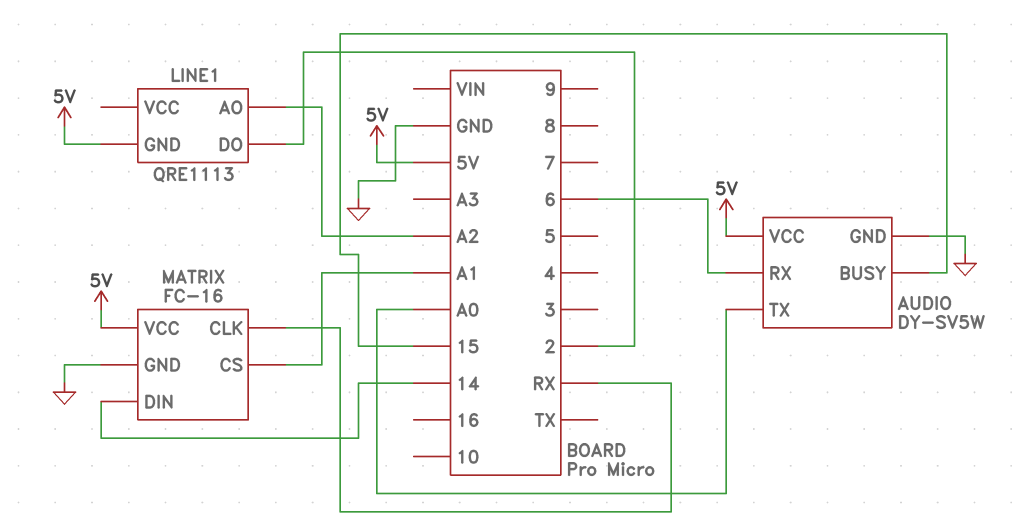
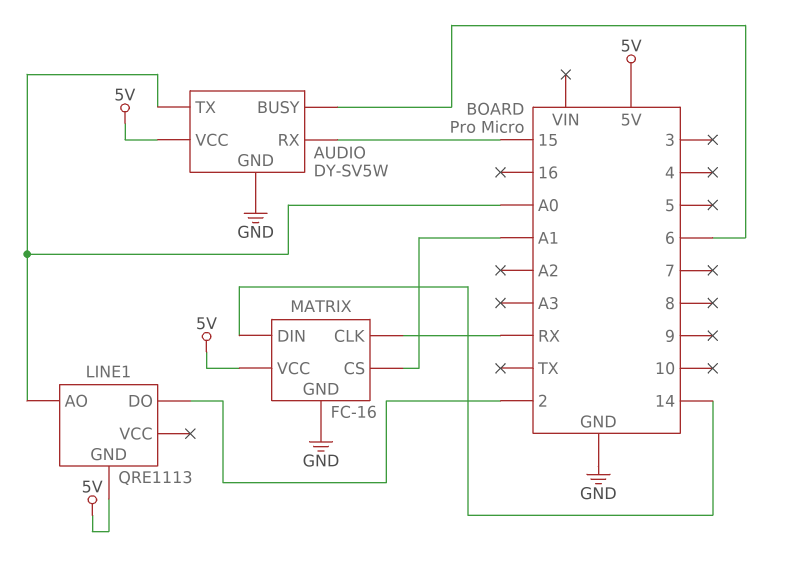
AUDIO pin BUSY: 15 -> 6
AUDIO pin RX: 6 -> 15
LINE1 pin AO: A2 -> A0

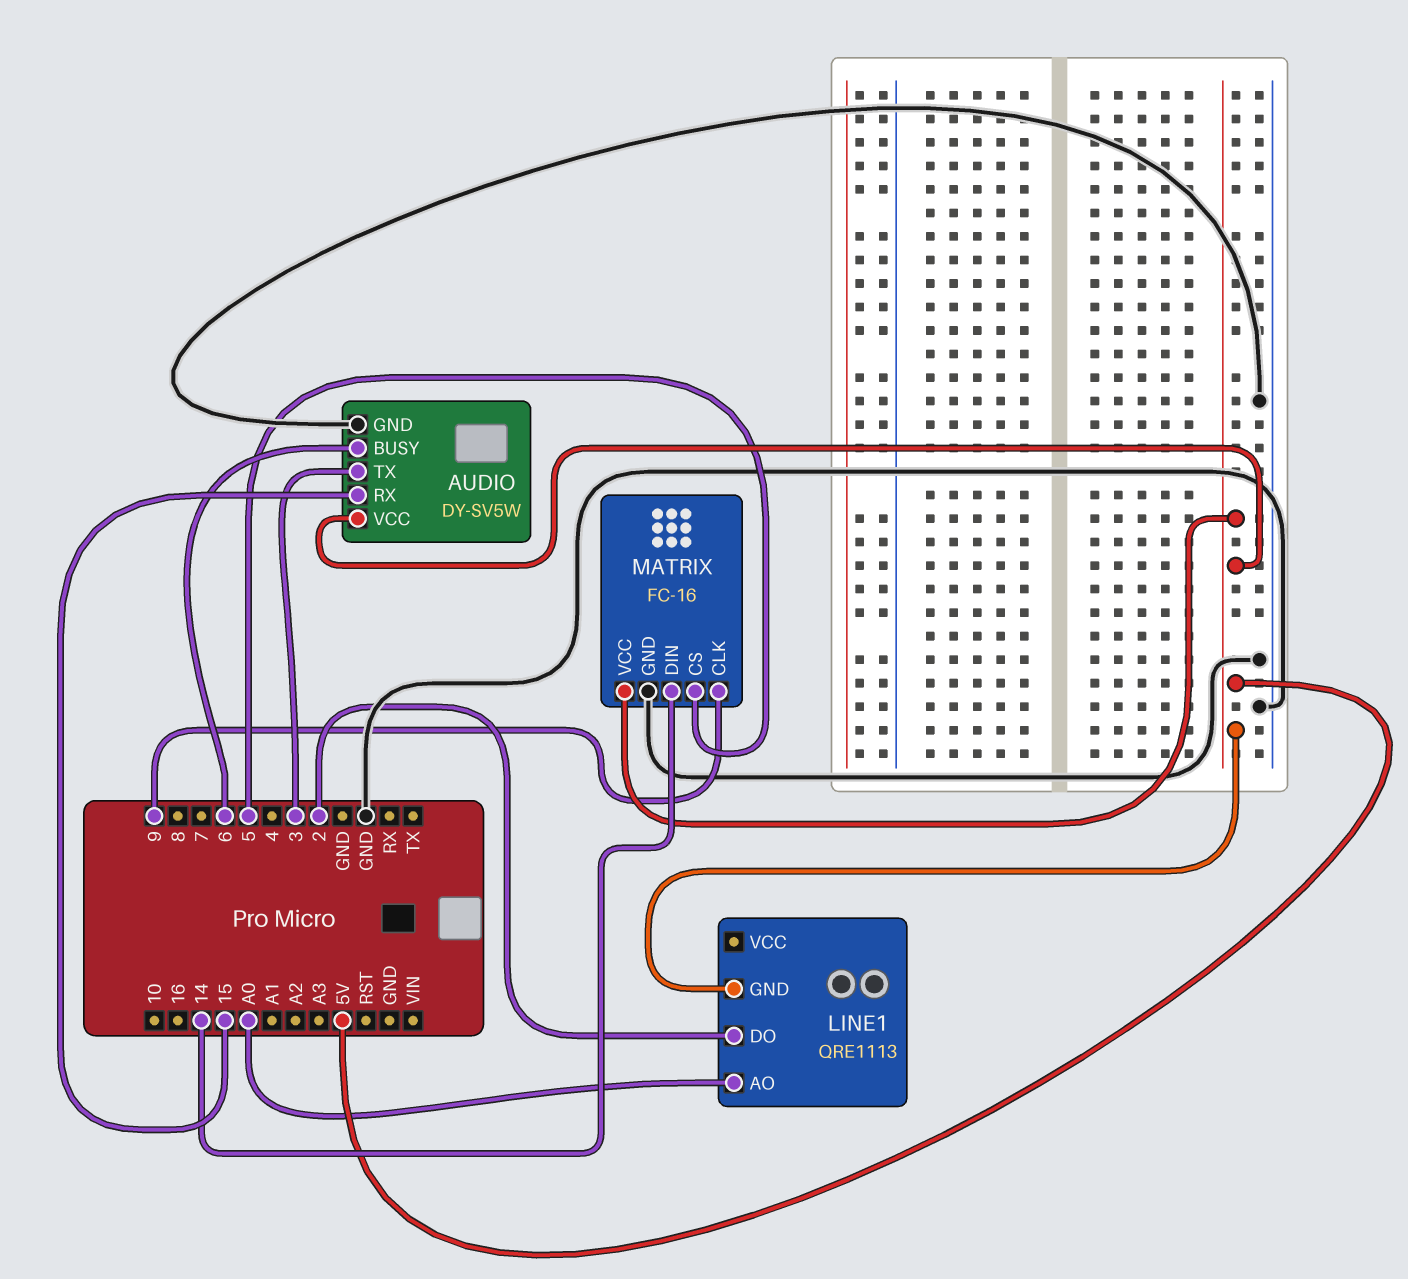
AUDIO pin TX: A0 -> 3
MATRIX pin CLK: RX -> 9
MATRIX pin CS: A1 -> 5

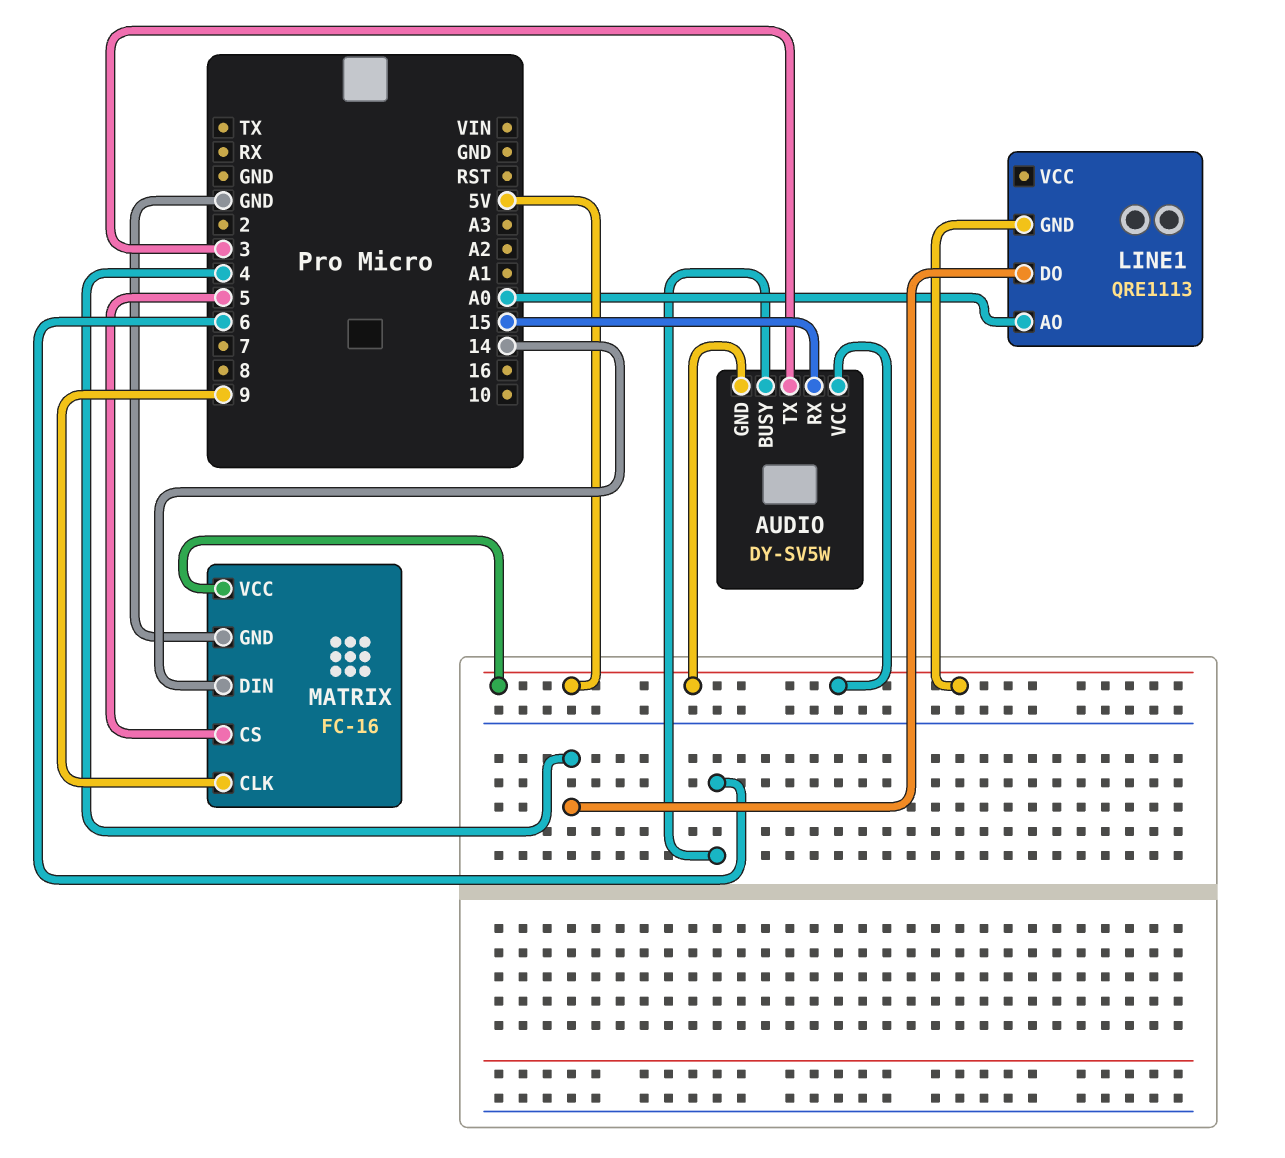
AUDIO pin GND: GND -> 5V
LINE1 pin DO: 2 -> 4

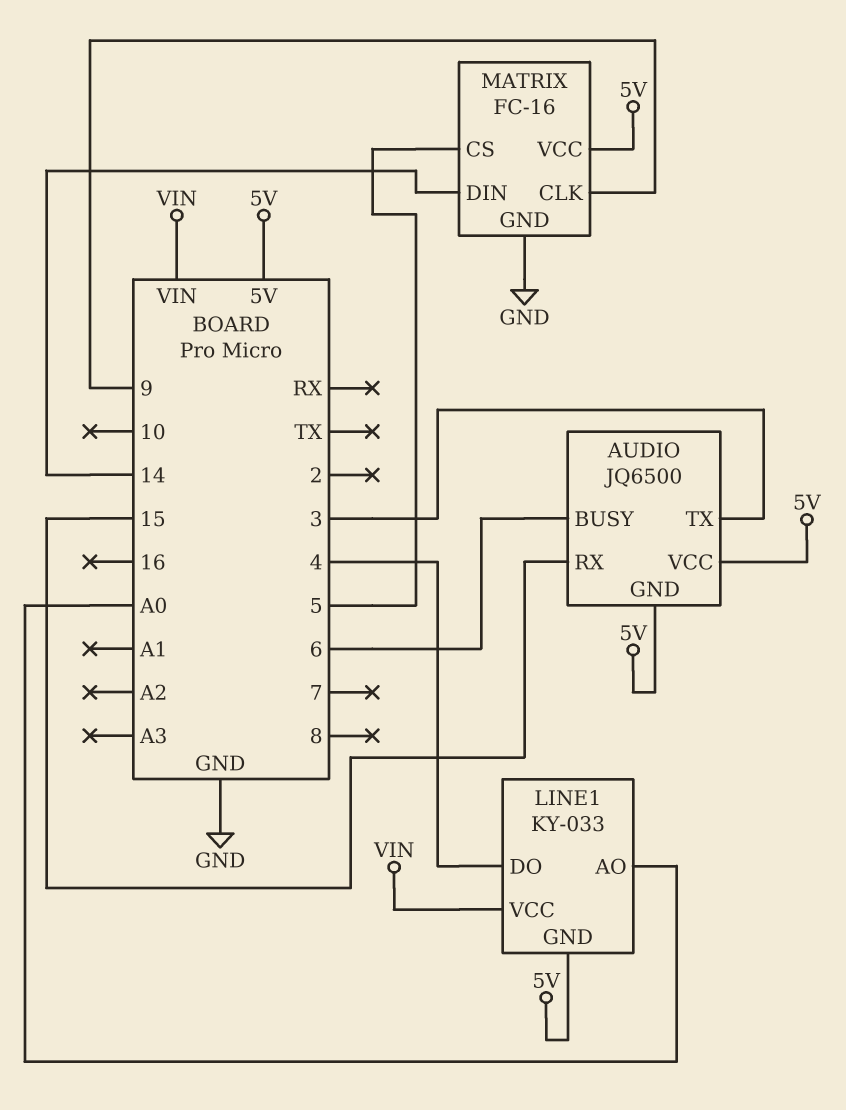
AUDIO: DY-SV5W -> JQ6500
LINE1: QRE1113 -> KY-033
LINE1 pin VCC: none -> VIN

